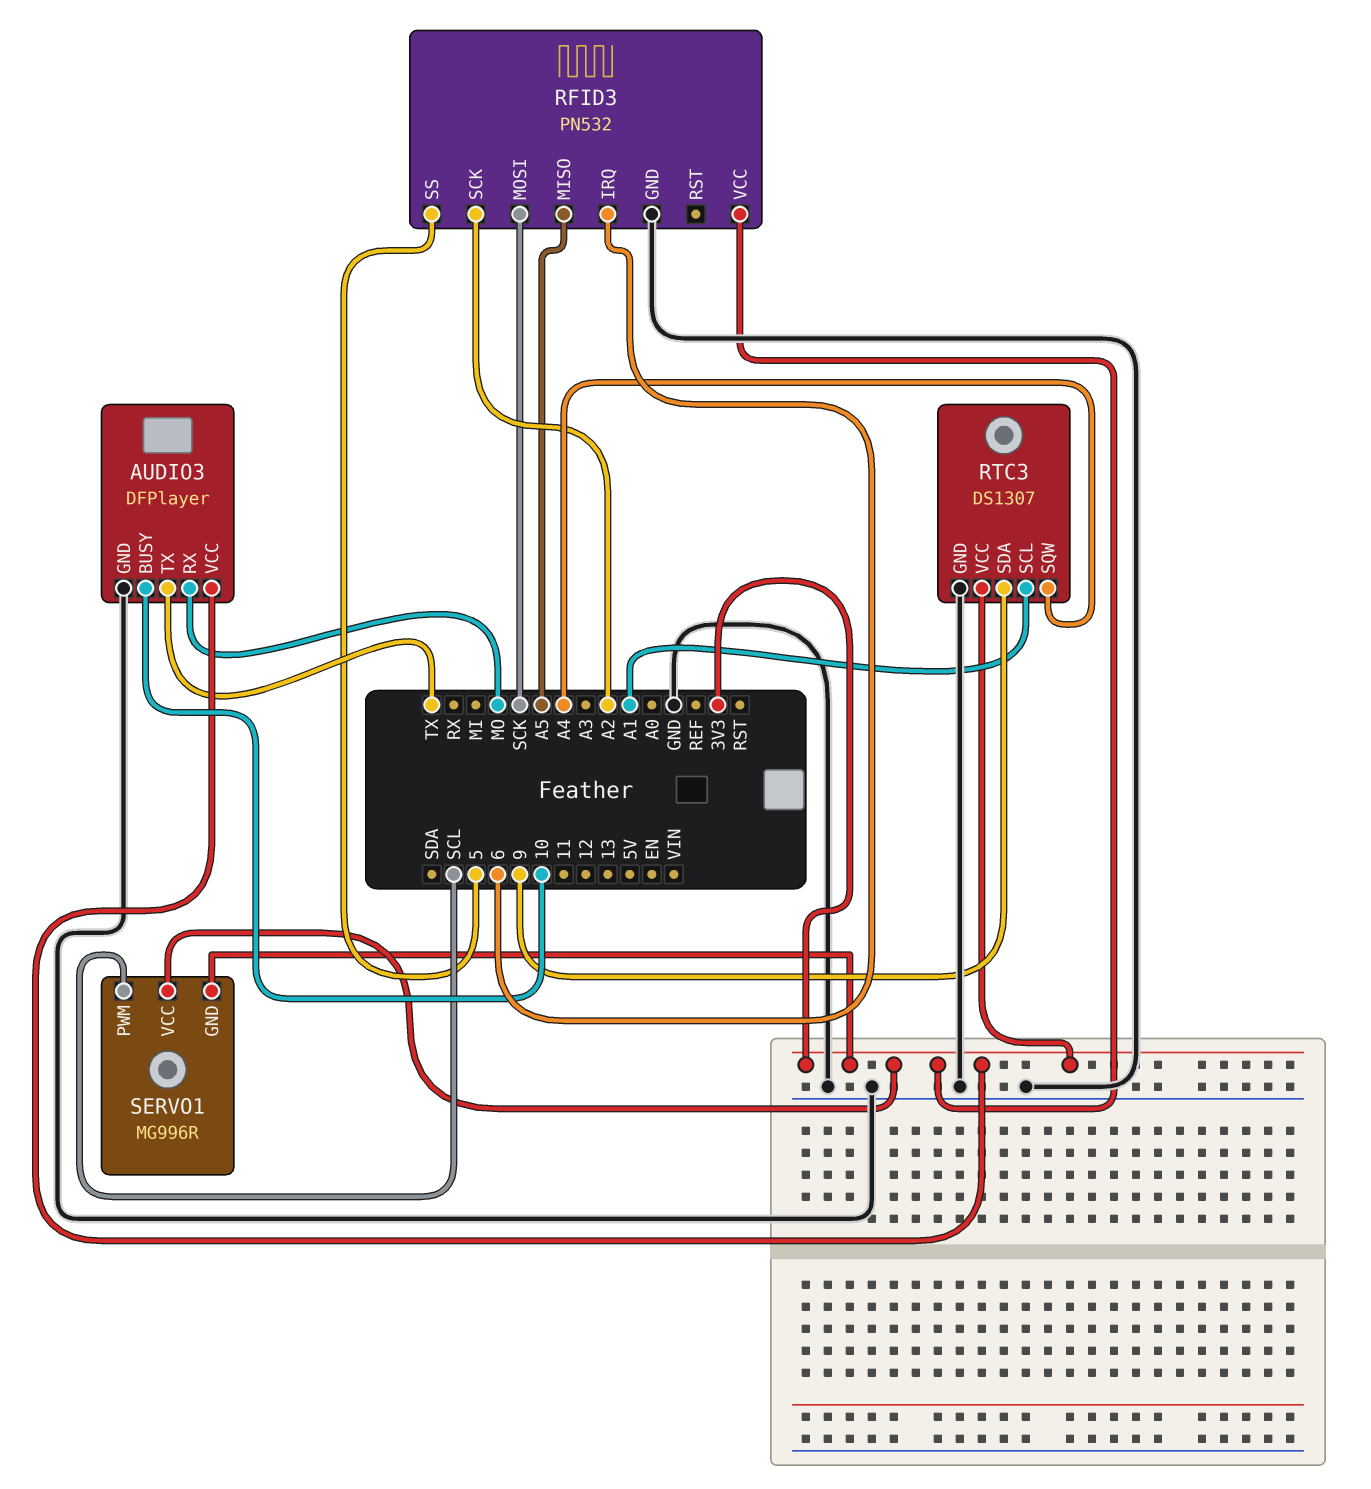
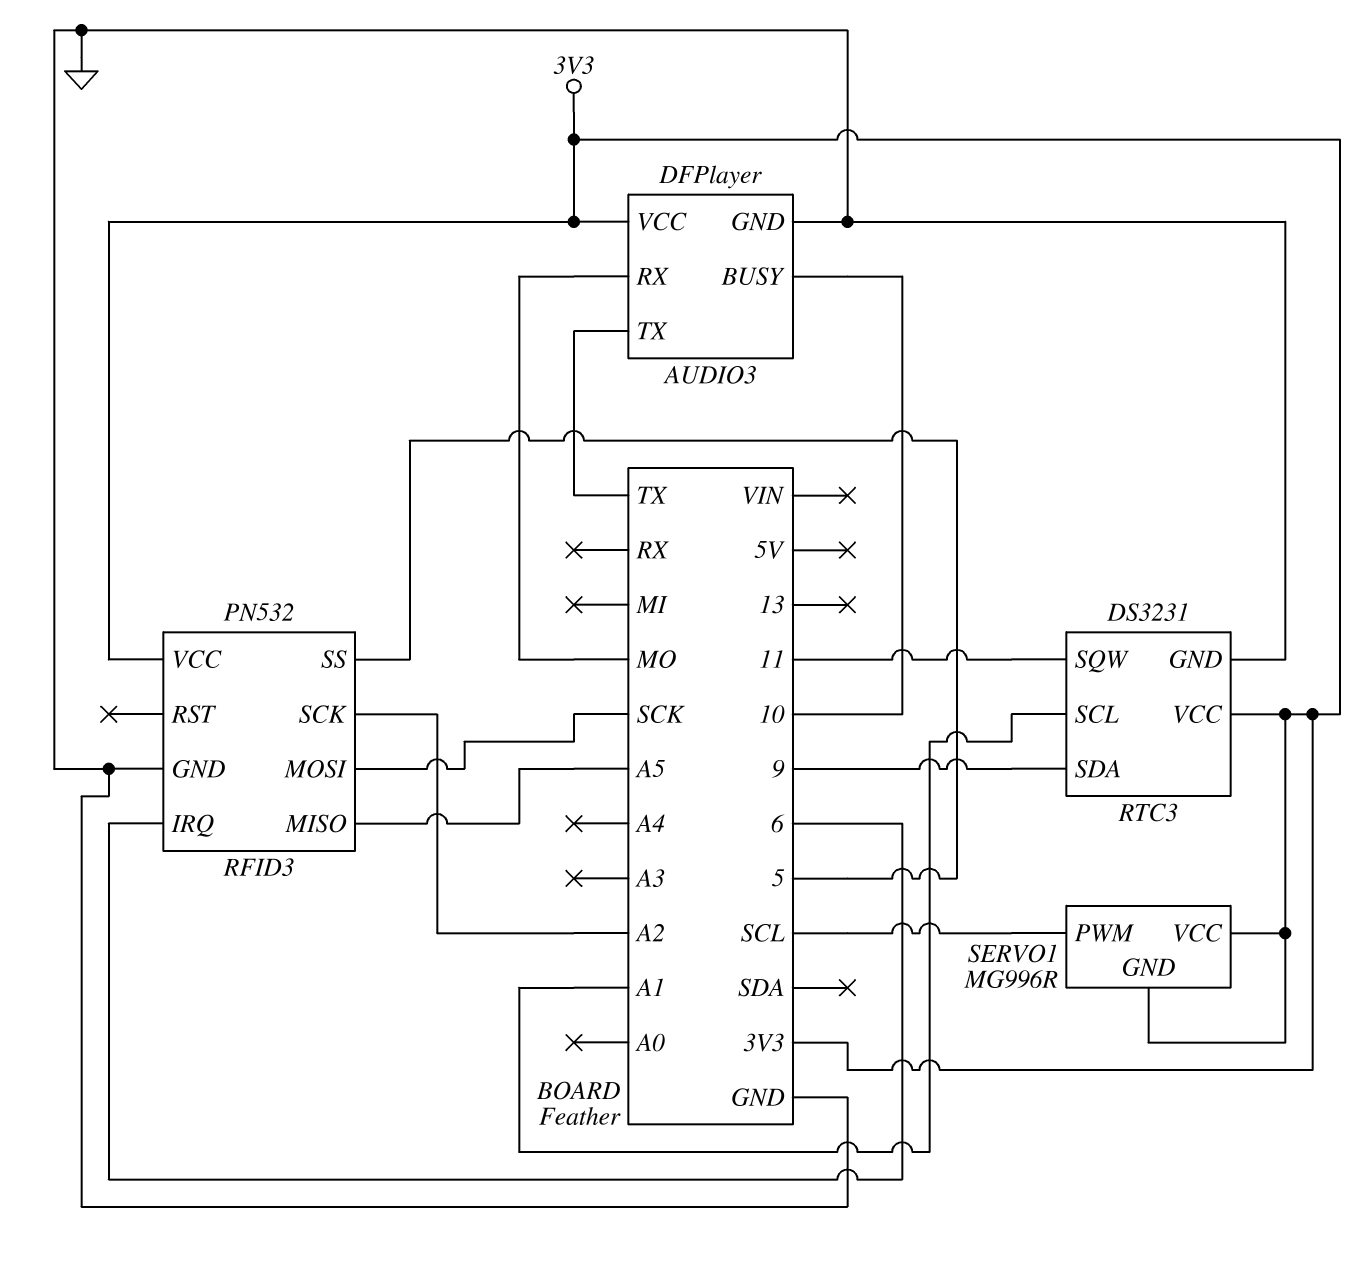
RTC3: DS1307 -> DS3231
RTC3 pin SQW: A4 -> 11

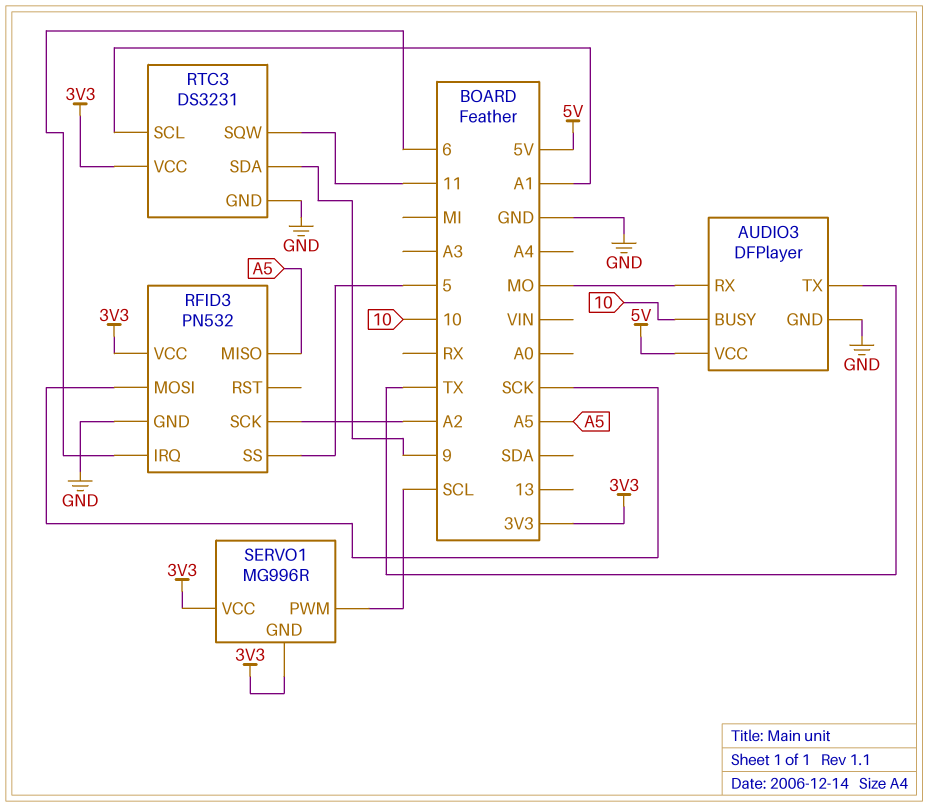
AUDIO3 pin VCC: 3V3 -> 5V

